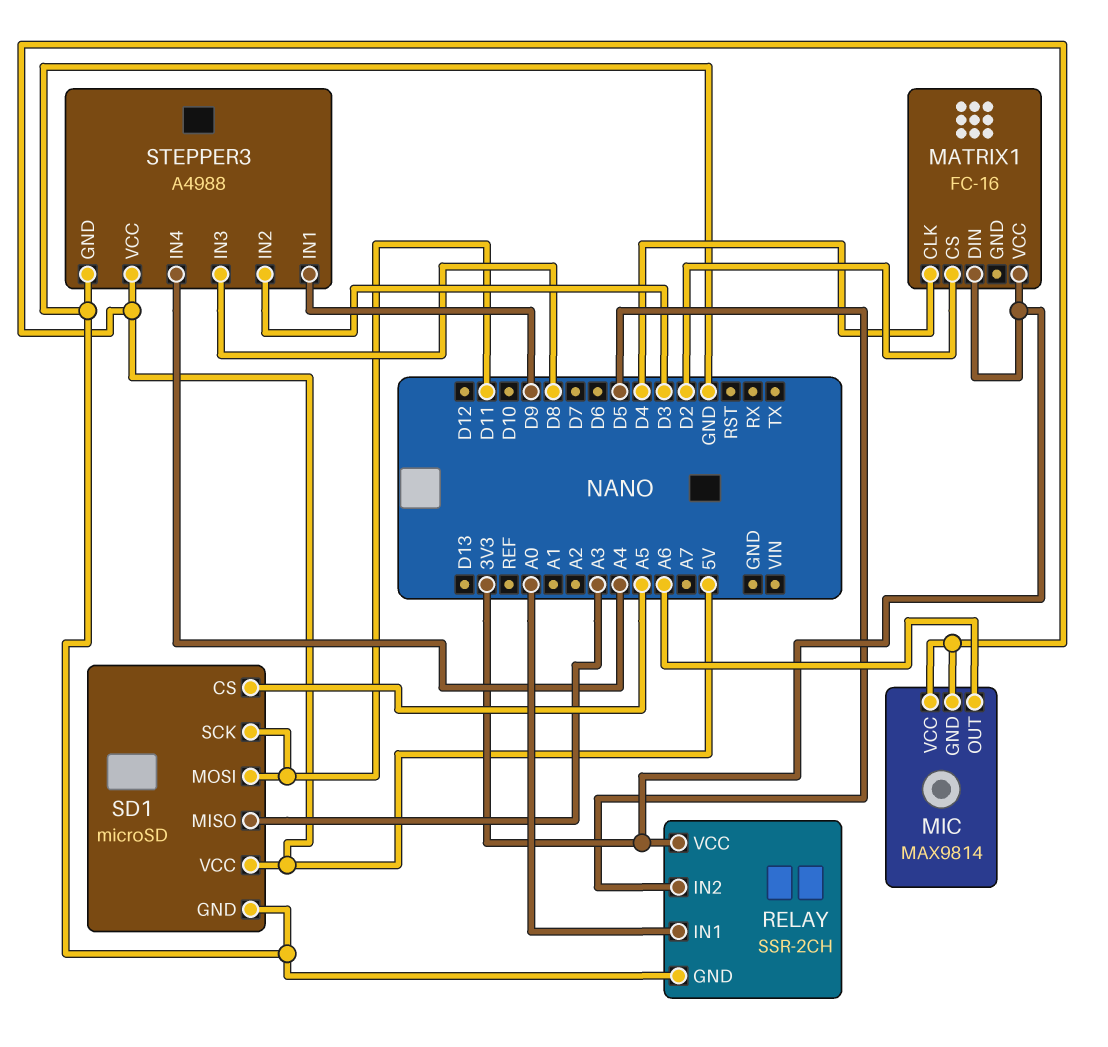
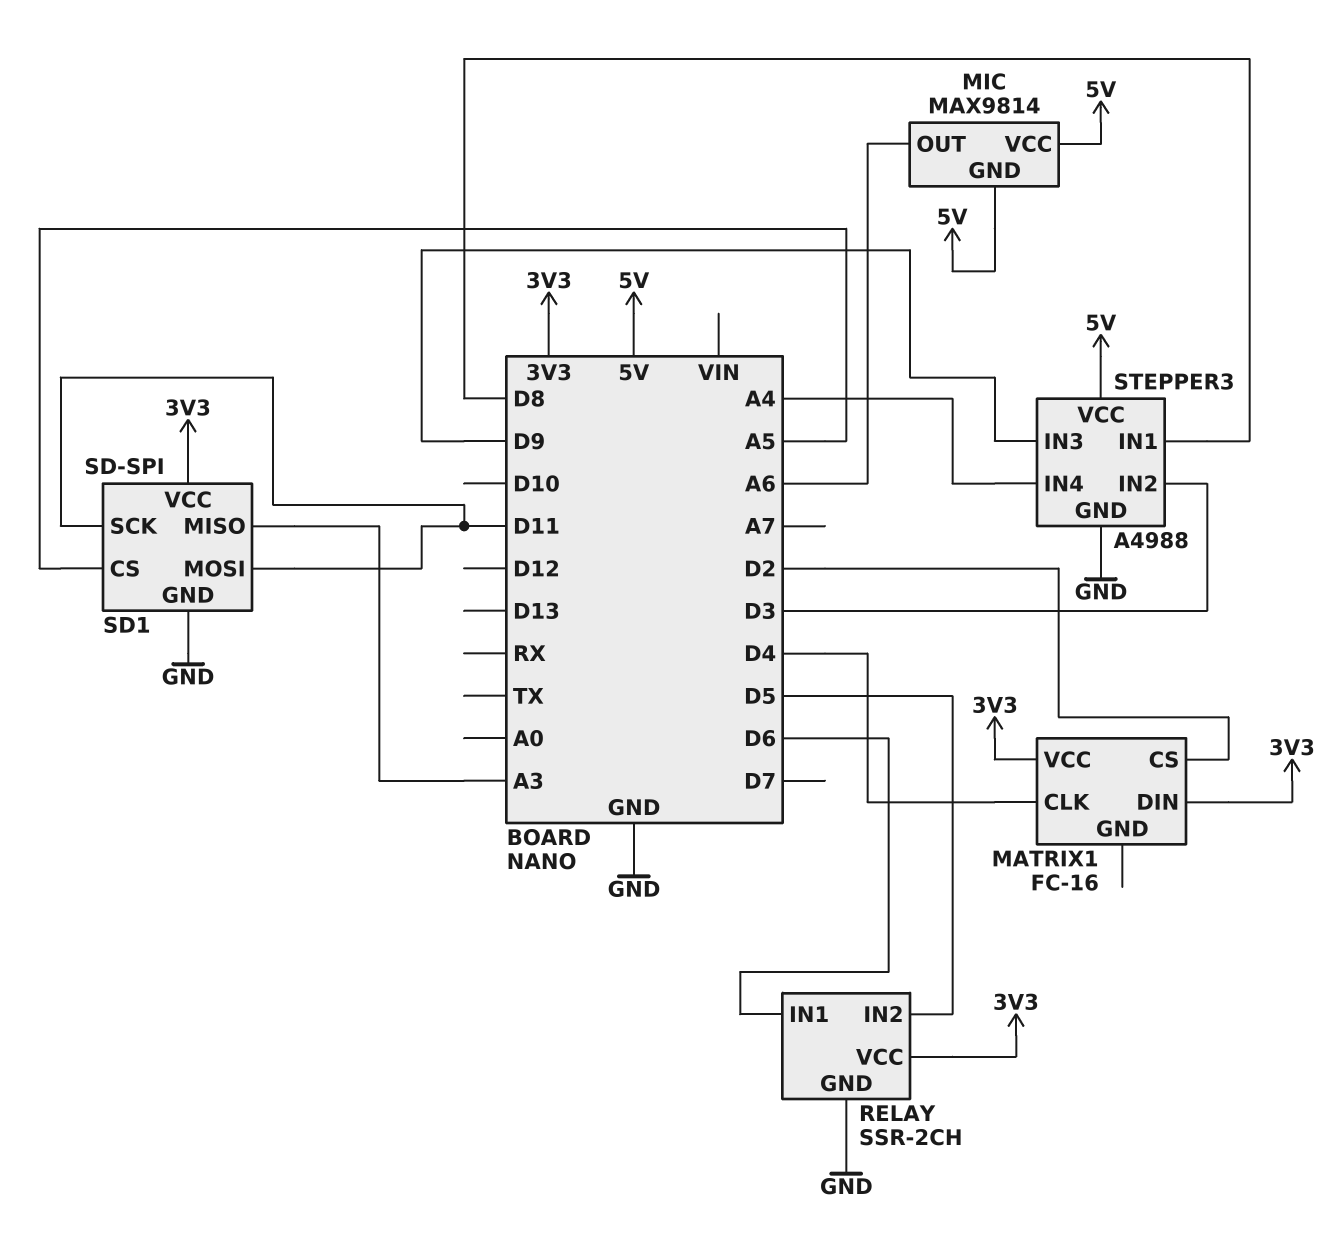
RELAY pin IN1: A0 -> D6
SD1: microSD -> SD-SPI
SD1 pin VCC: 5V -> 3V3
STEPPER3 pin IN1: D9 -> D8
STEPPER3 pin IN3: D8 -> D9

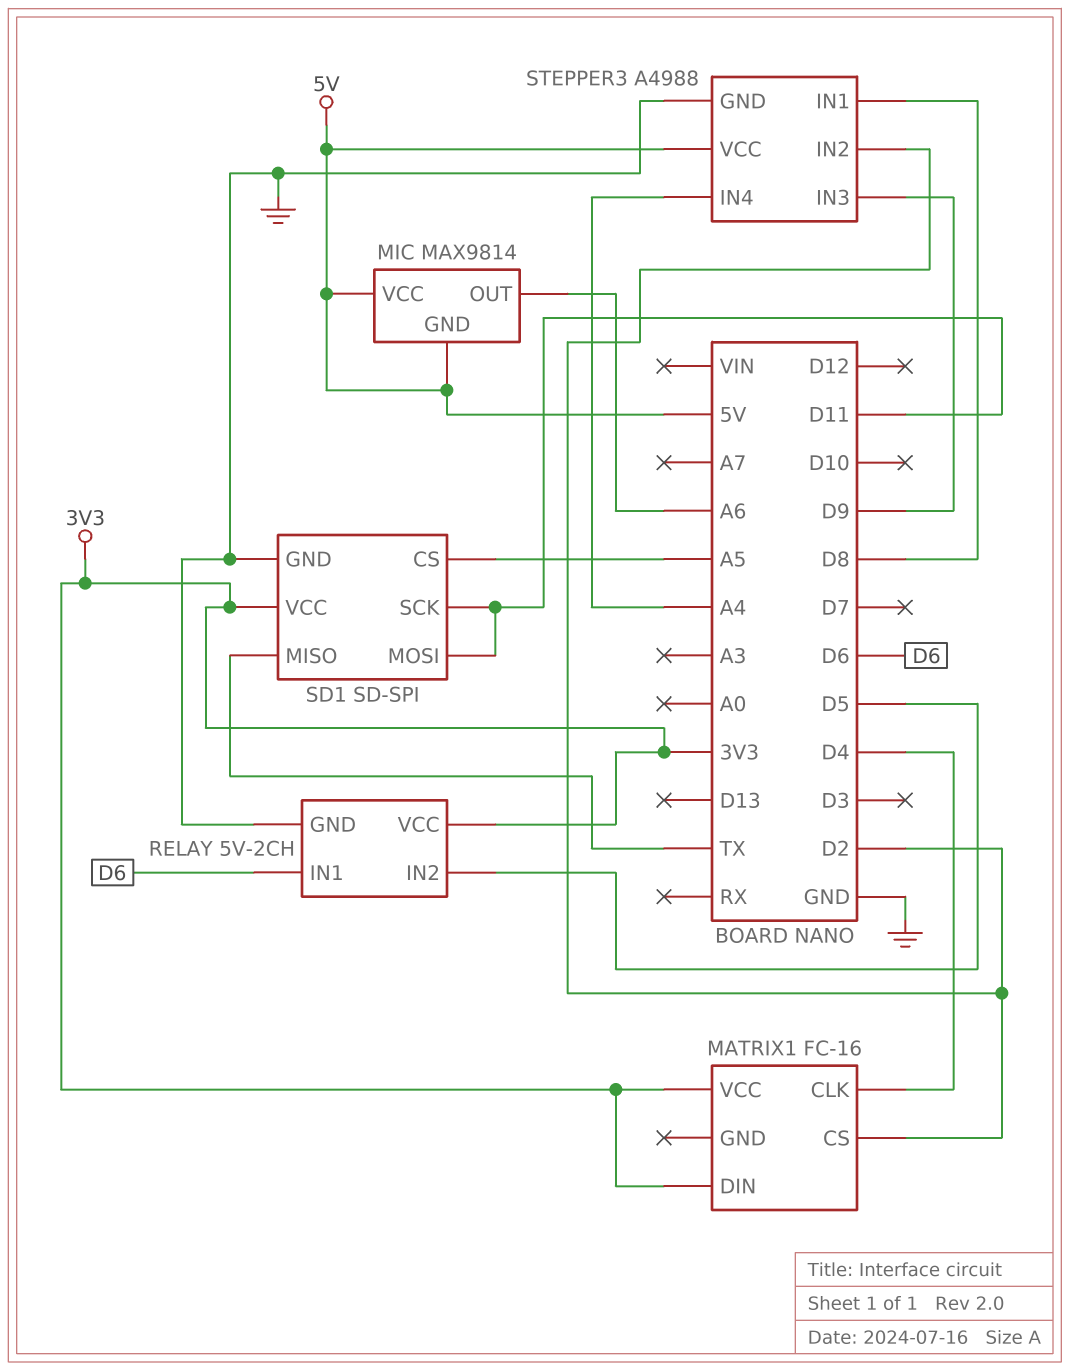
RELAY: SSR-2CH -> 5V-2CH
SD1 pin MISO: A3 -> TX
STEPPER3 pin IN2: D3 -> D2

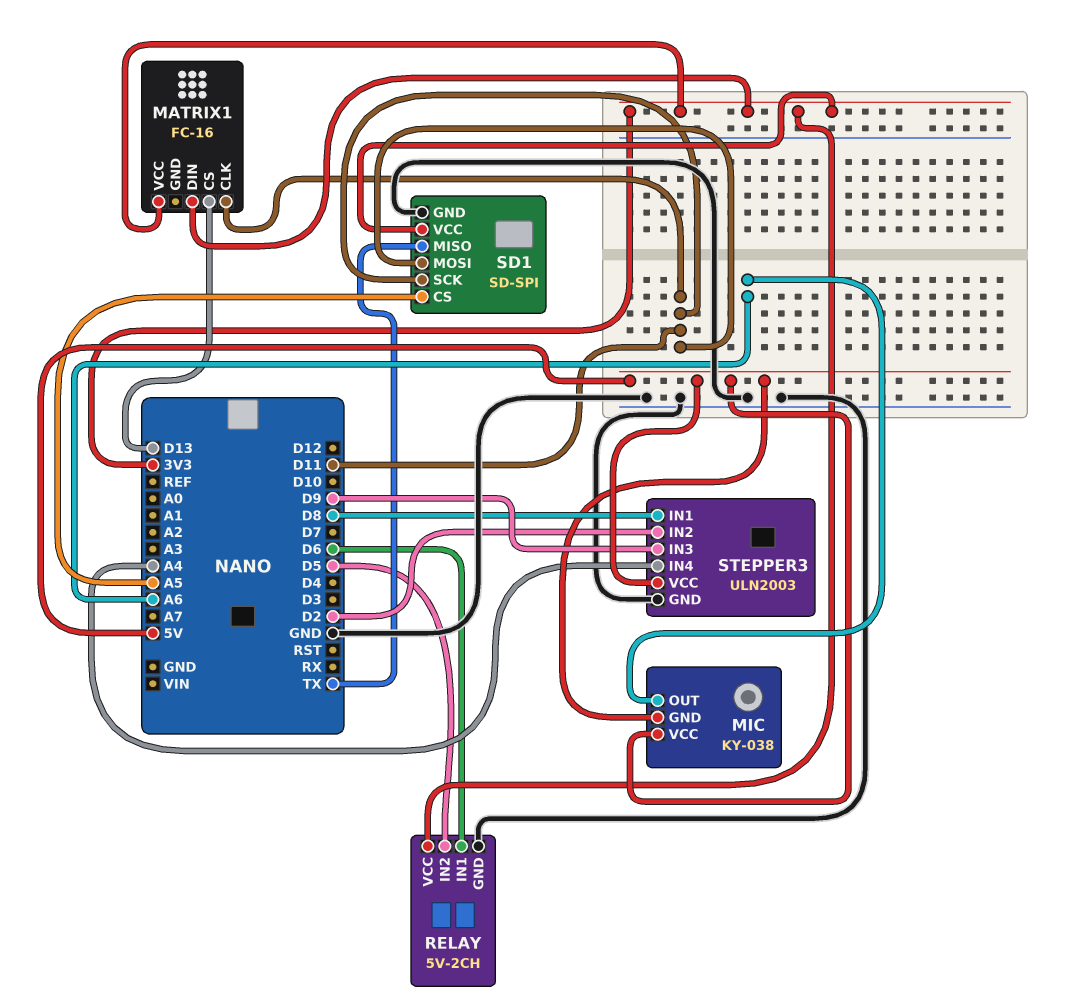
MATRIX1 pin CLK: D4 -> D11
MATRIX1 pin CS: D2 -> D13
MIC: MAX9814 -> KY-038
STEPPER3: A4988 -> ULN2003

